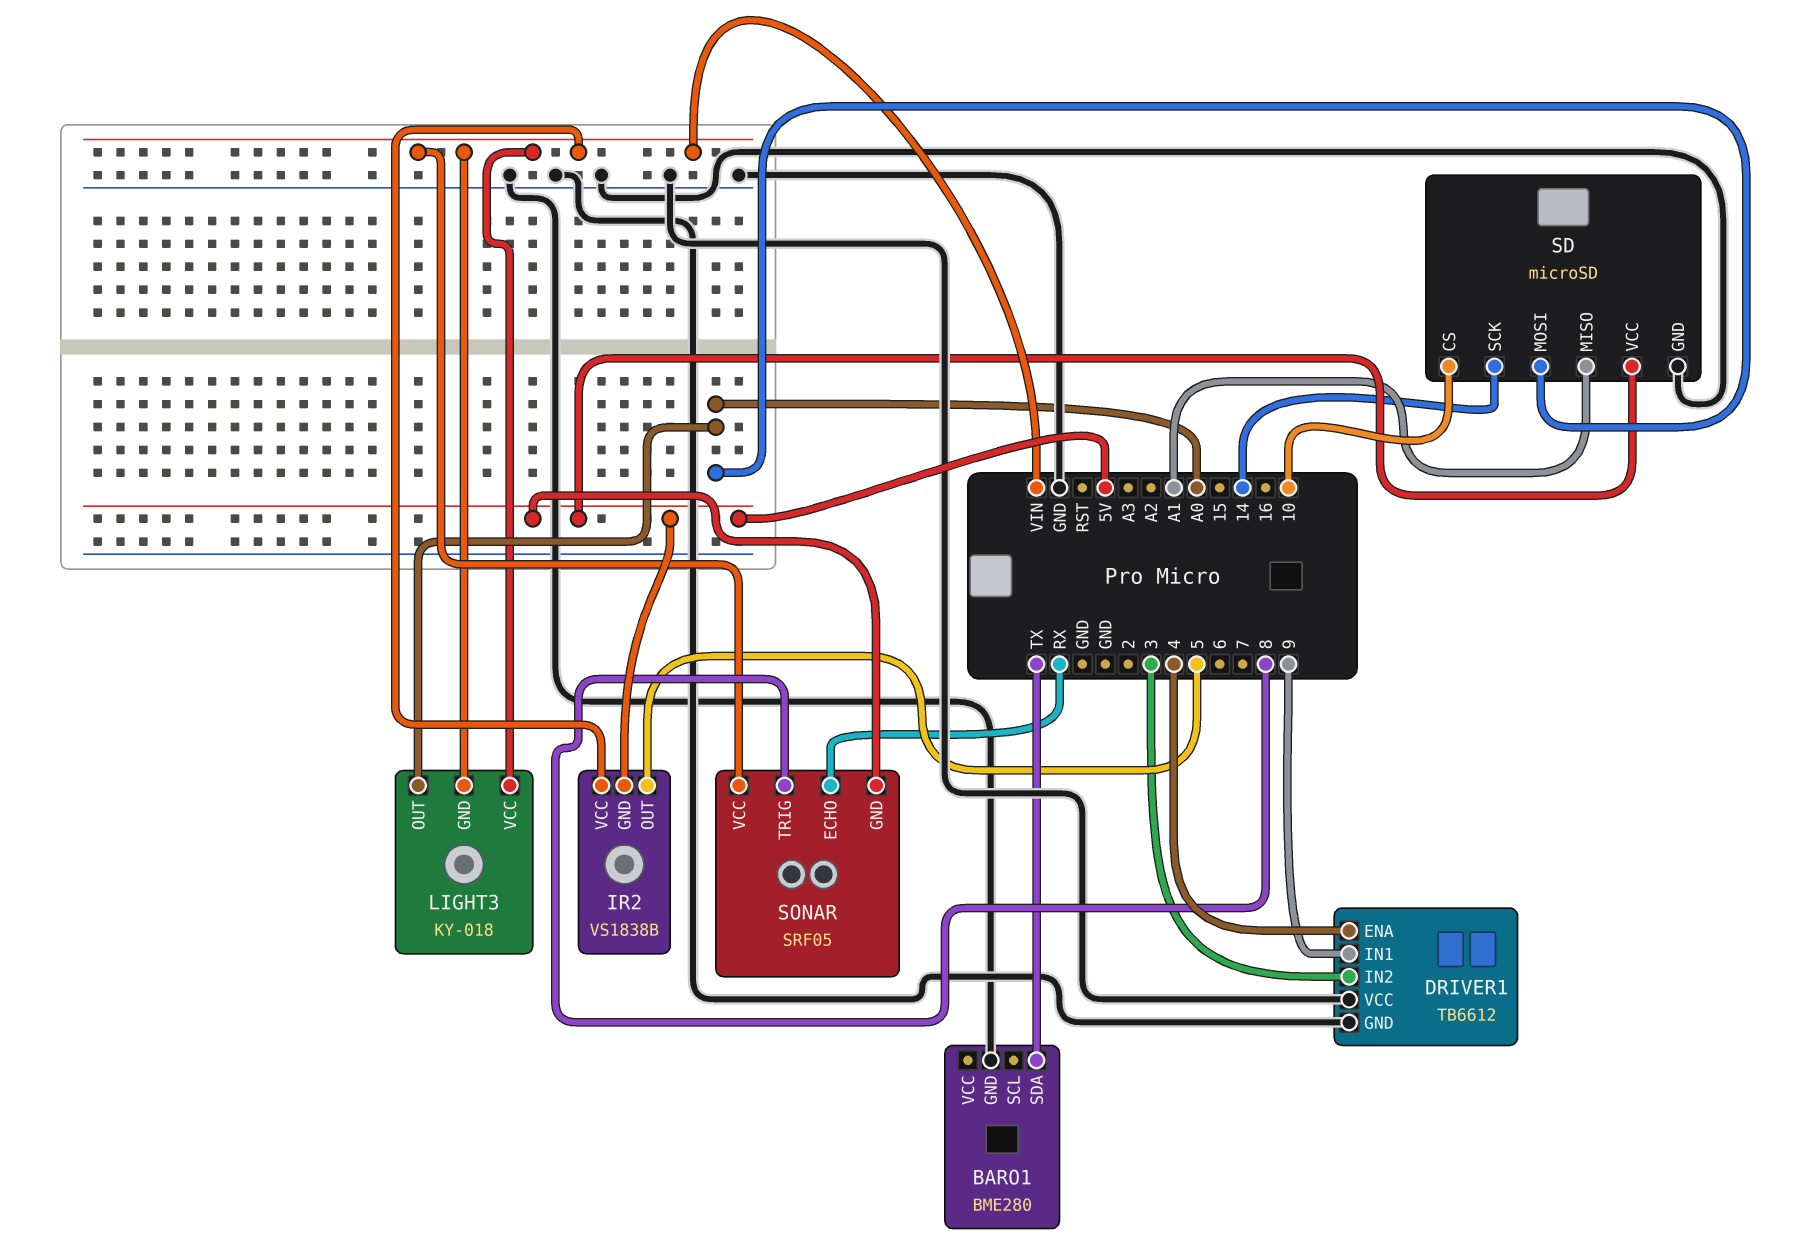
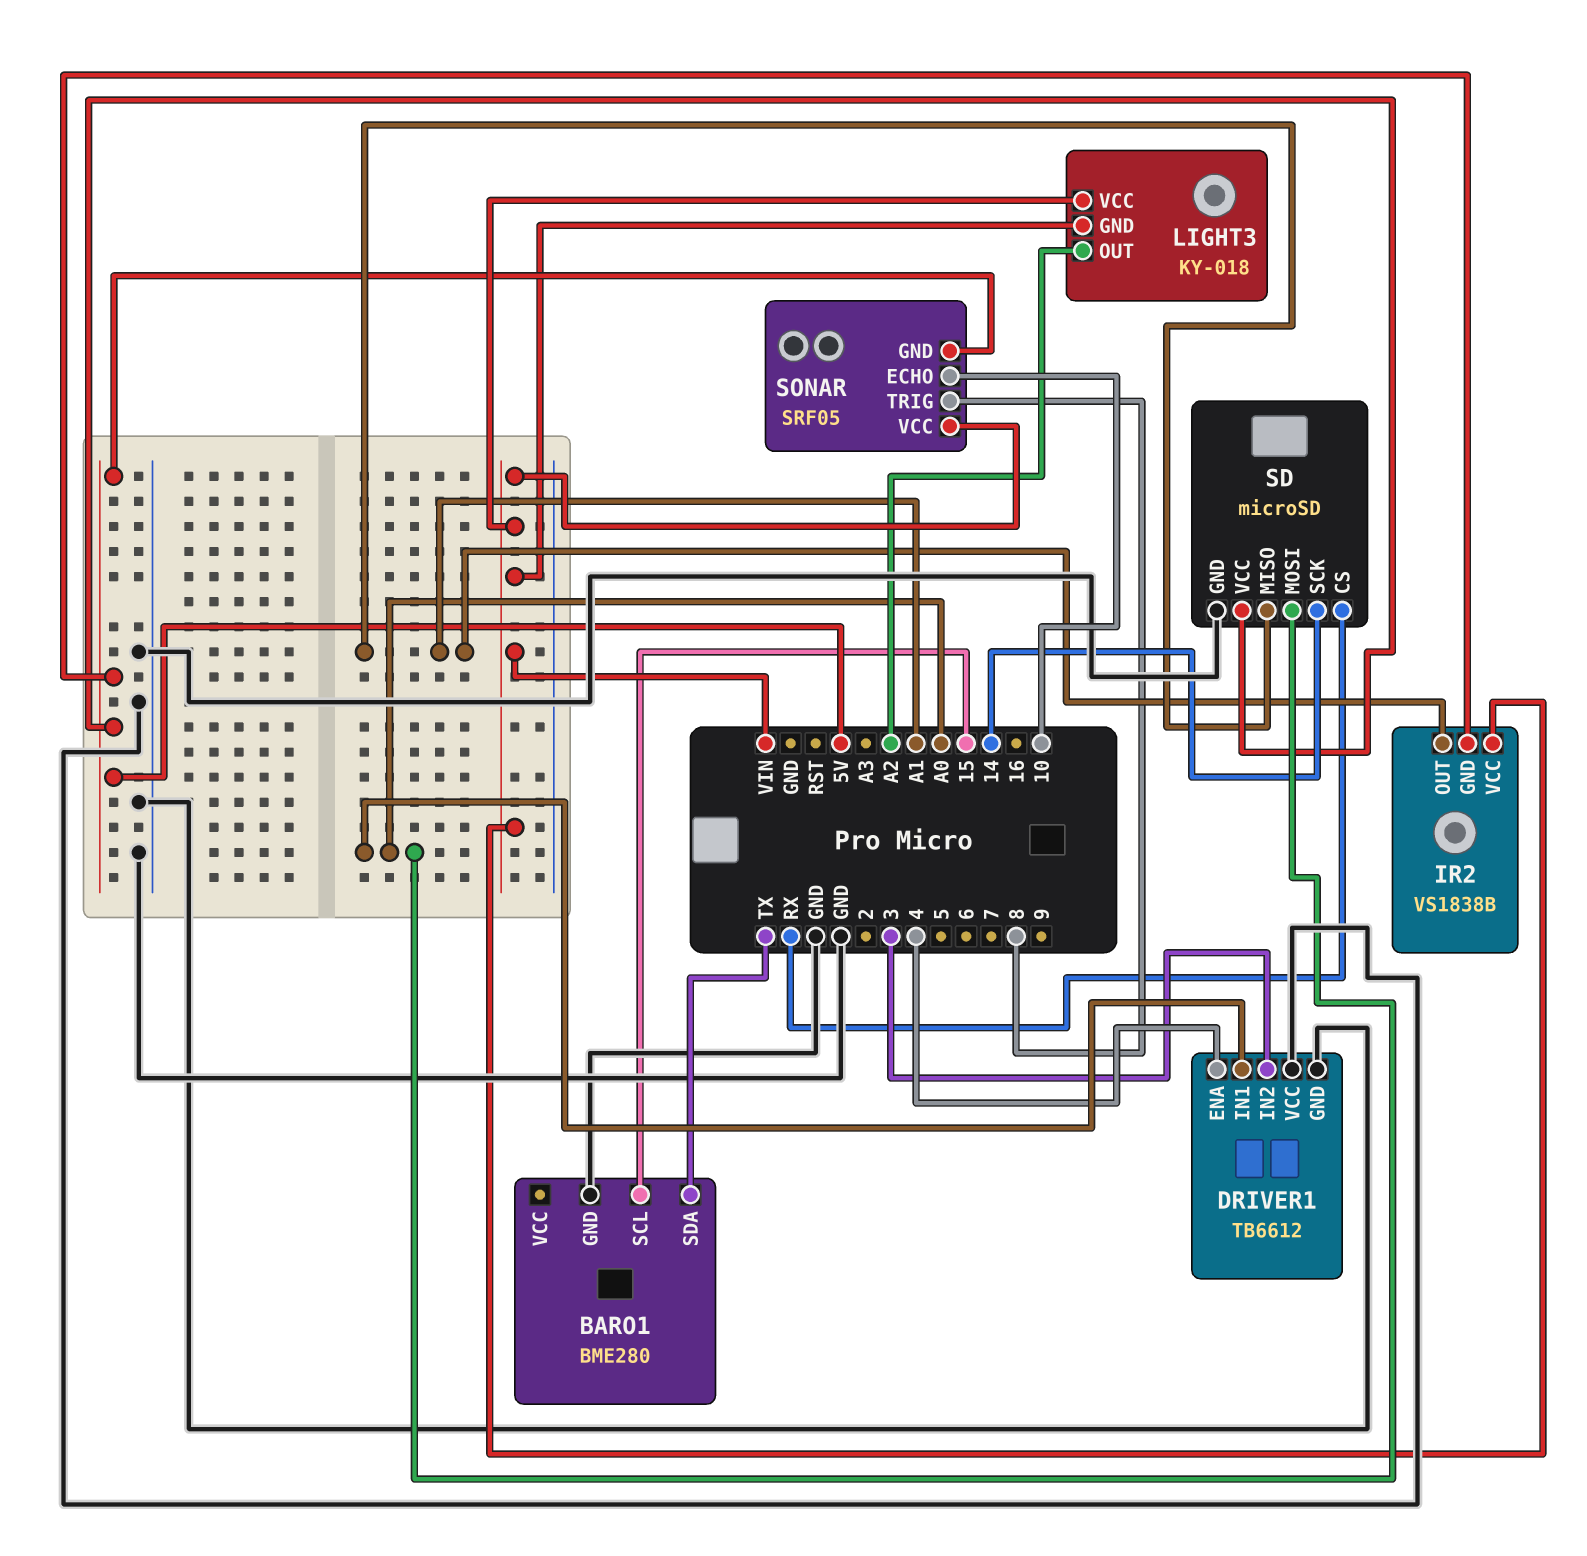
BARO1 pin SCL: none -> 15
DRIVER1 pin IN1: 9 -> A0
IR2 pin OUT: 5 -> A1
LIGHT3 pin OUT: A0 -> A2
SD pin CS: 10 -> RX
SONAR pin ECHO: RX -> 10

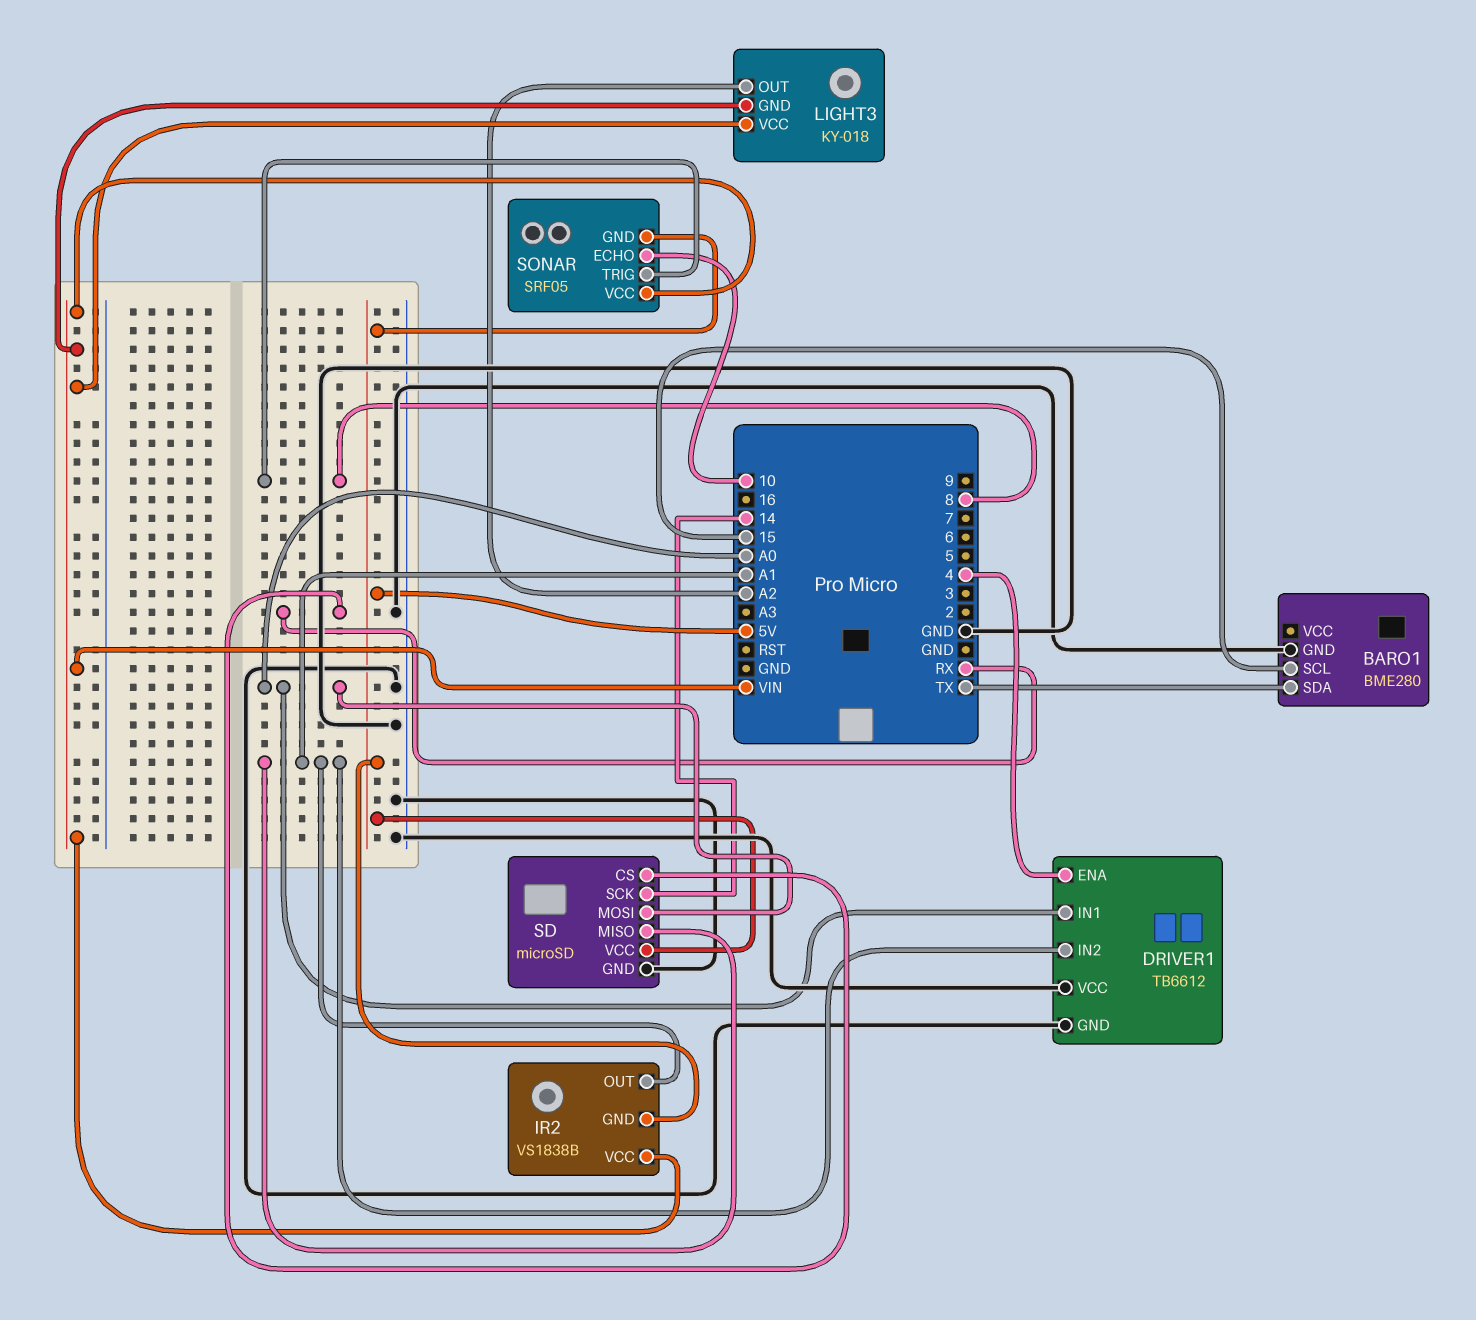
DRIVER1 pin IN2: 3 -> A1

